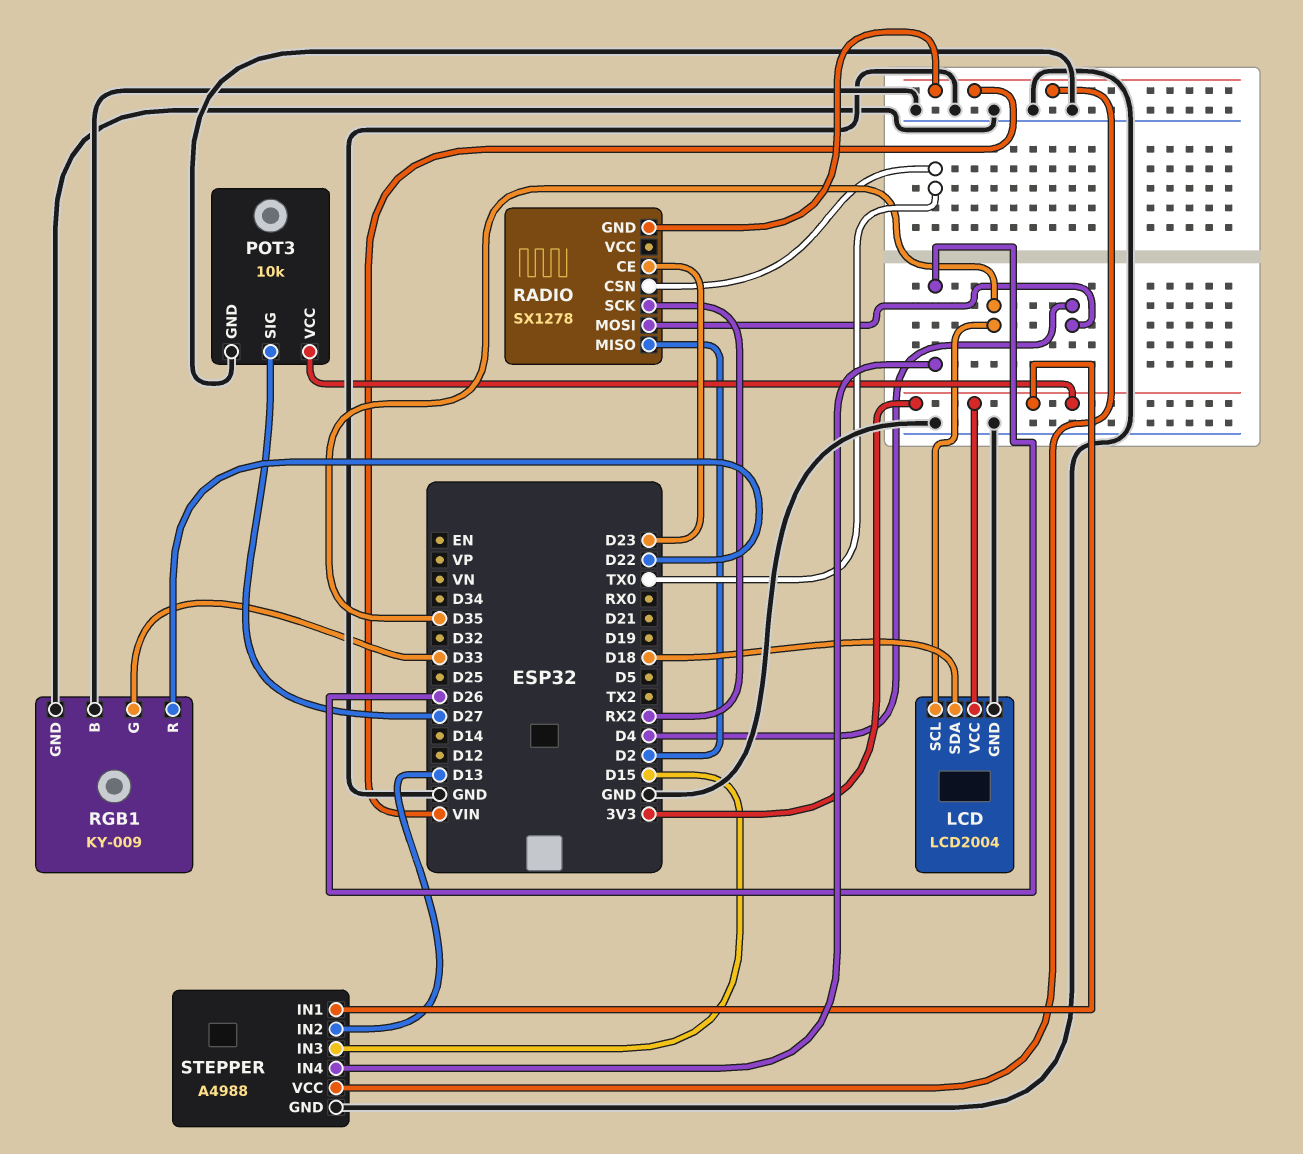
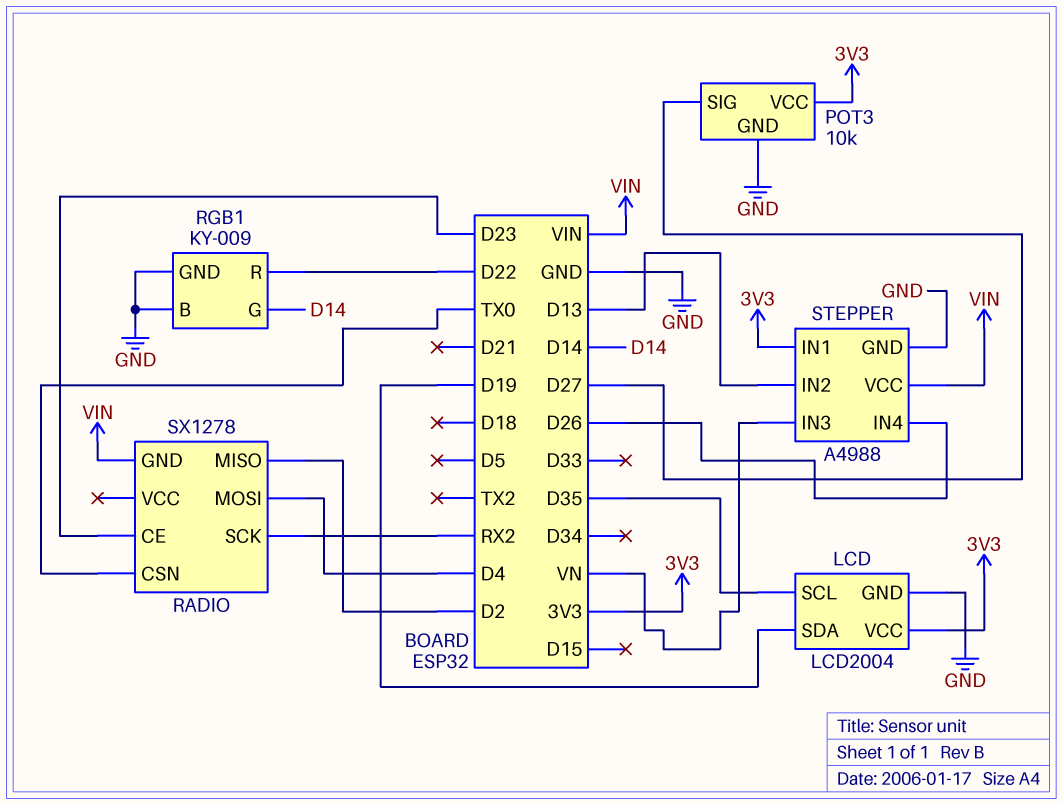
LCD pin SDA: D18 -> D19
RGB1 pin G: D33 -> D14
STEPPER pin IN3: D15 -> VN

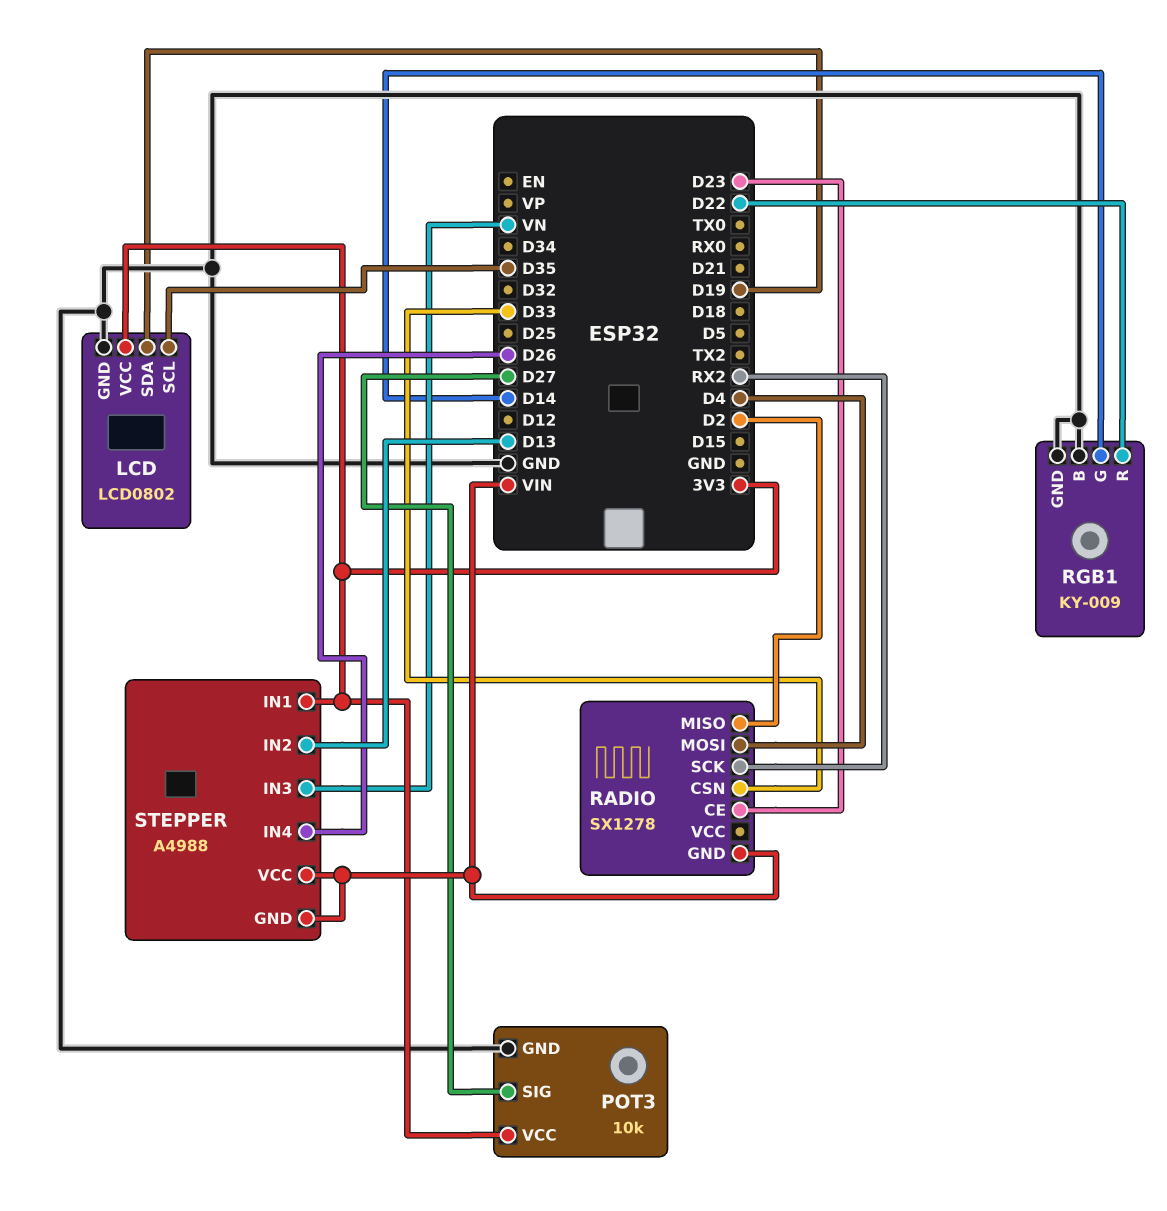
LCD: LCD2004 -> LCD0802
RADIO pin CSN: TX0 -> D33
STEPPER pin GND: GND -> VIN

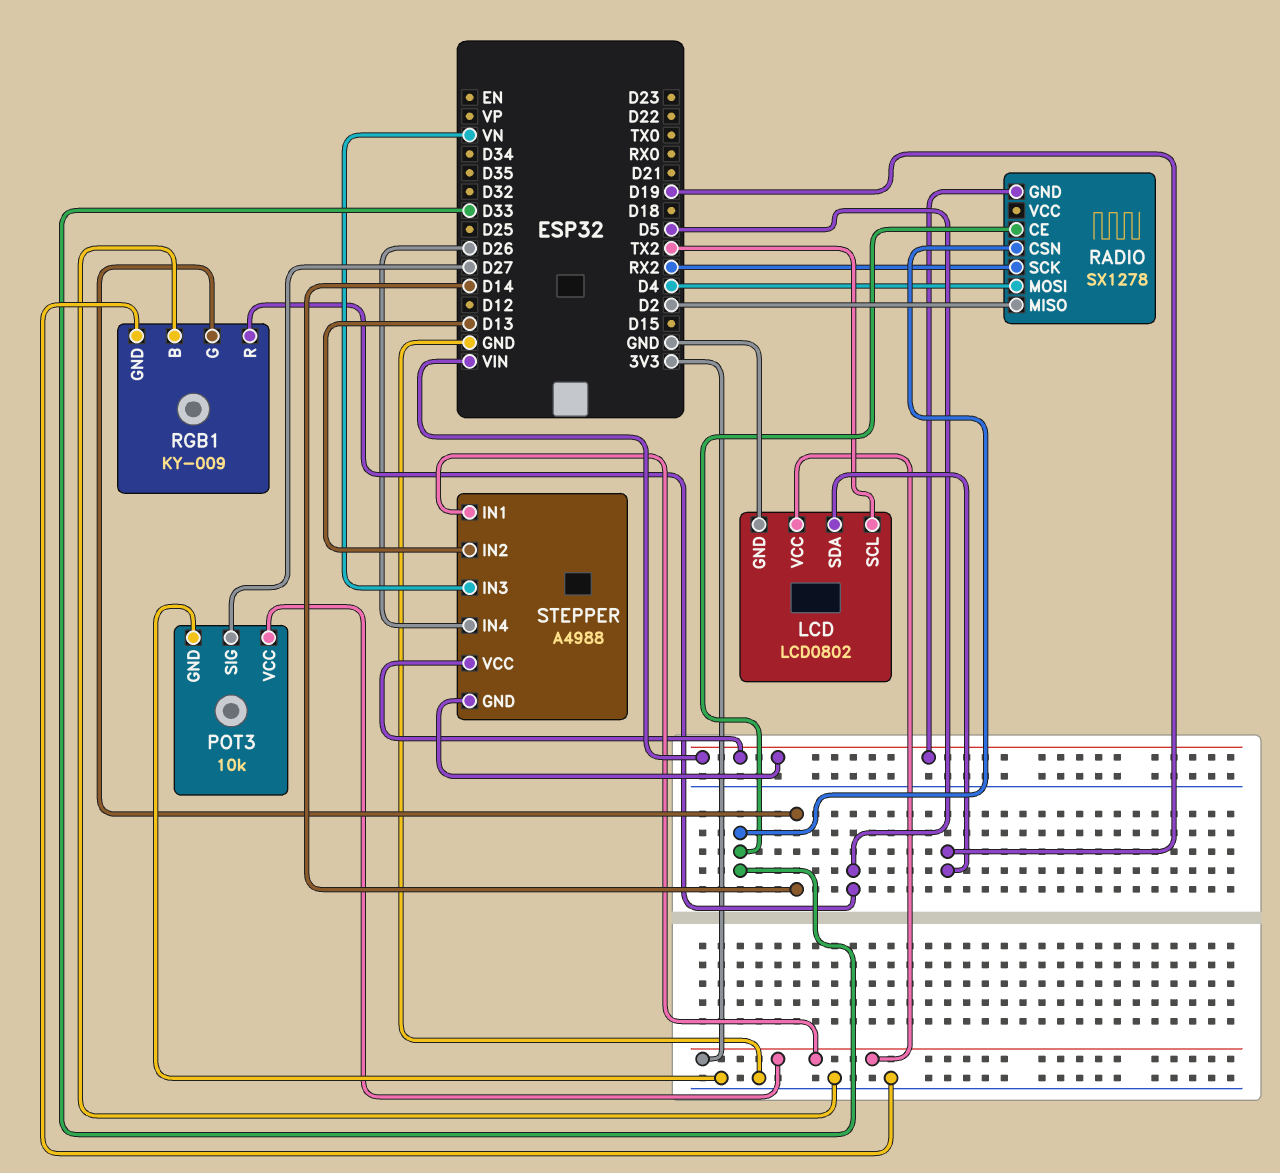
LCD pin SCL: D35 -> TX2
RADIO pin CE: D23 -> D33
RGB1 pin R: D22 -> D5

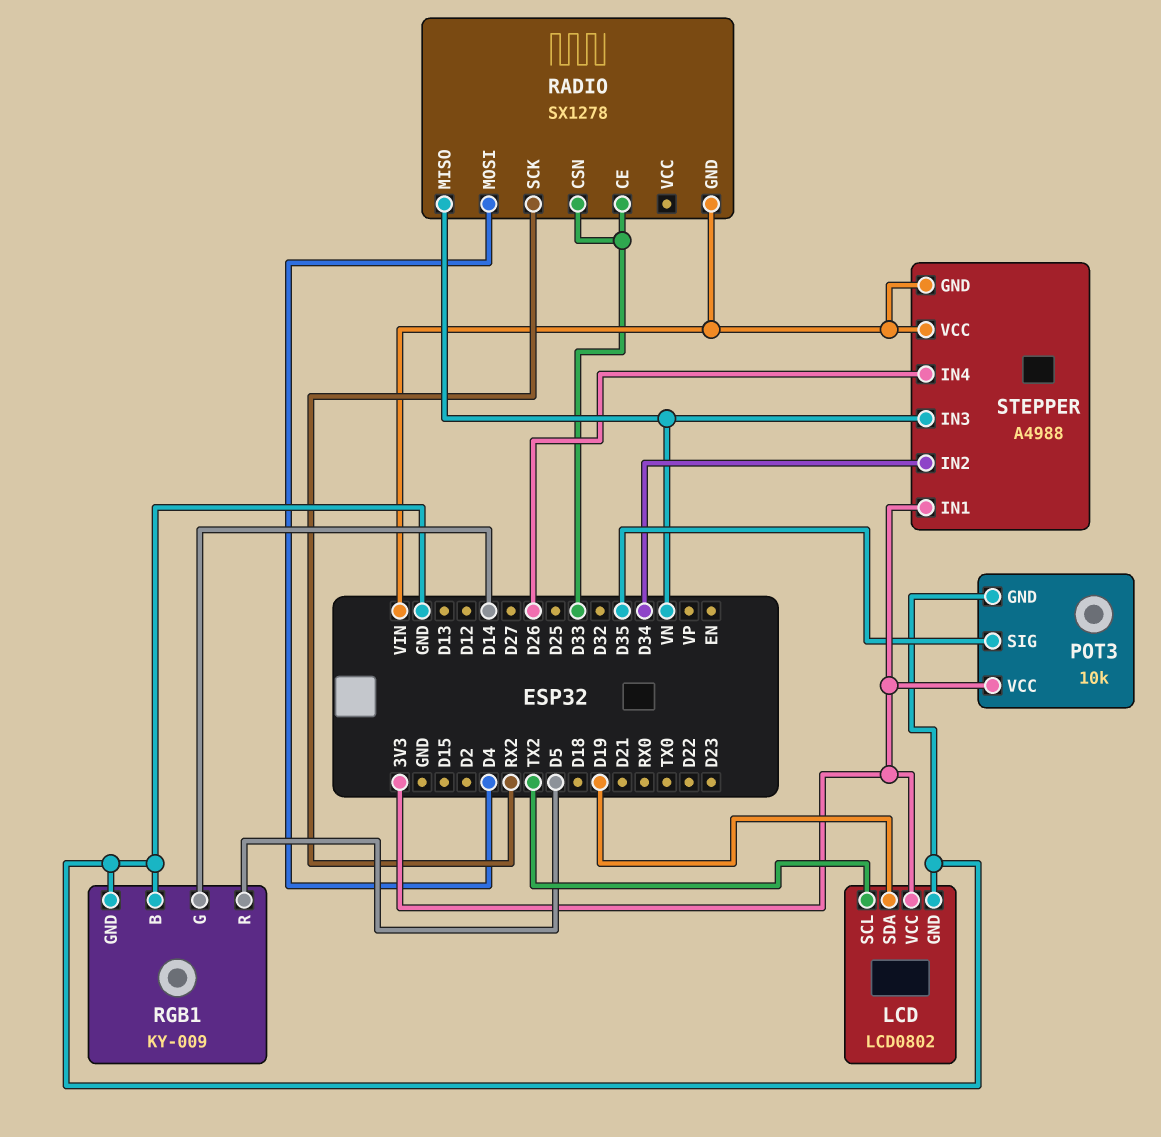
POT3 pin SIG: D27 -> D35
RADIO pin MISO: D2 -> VN
STEPPER pin IN2: D13 -> D34

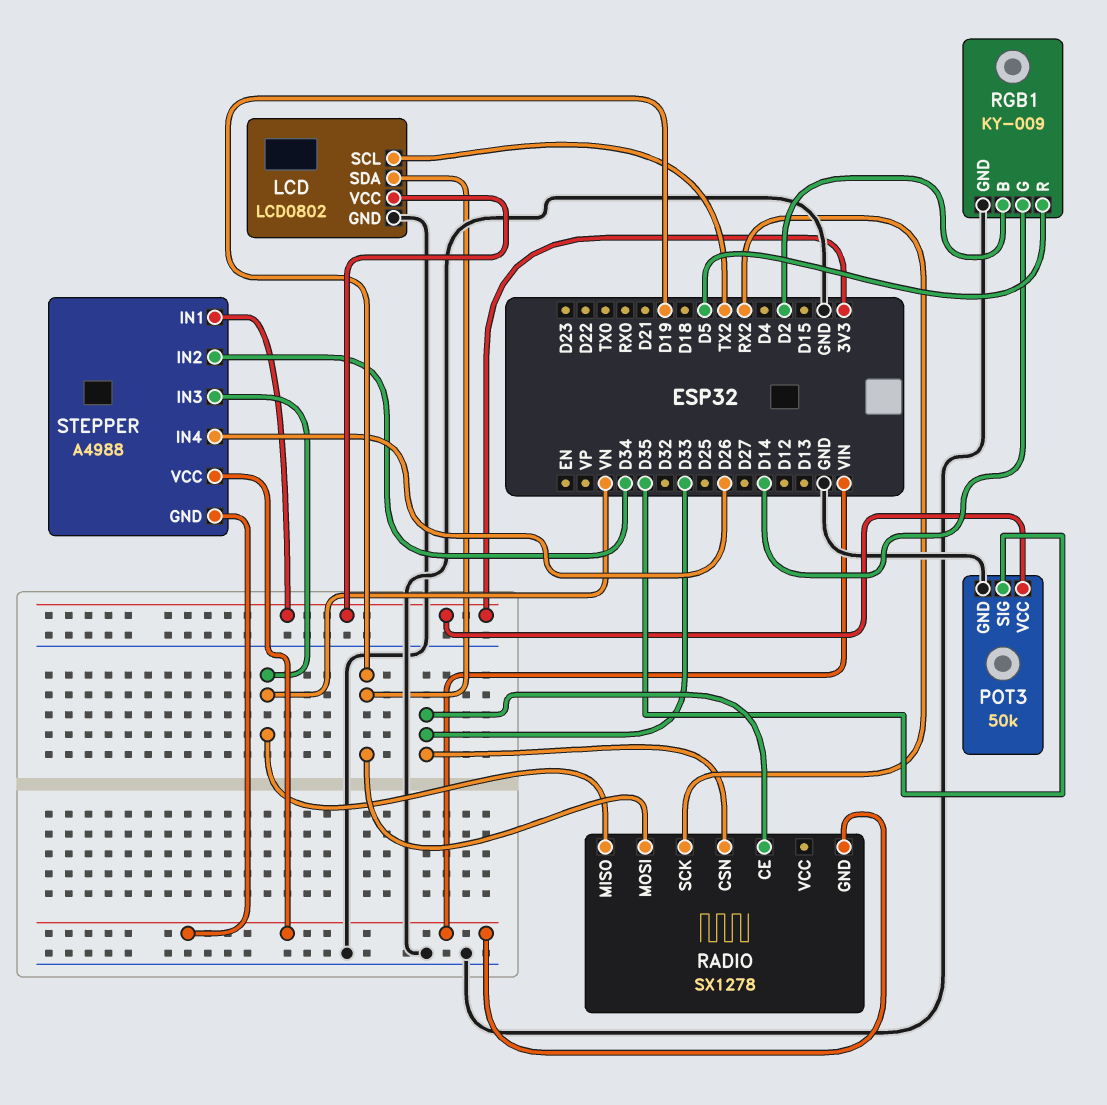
POT3: 10k -> 50k
RADIO pin MOSI: D4 -> D19
RGB1 pin B: GND -> D2

